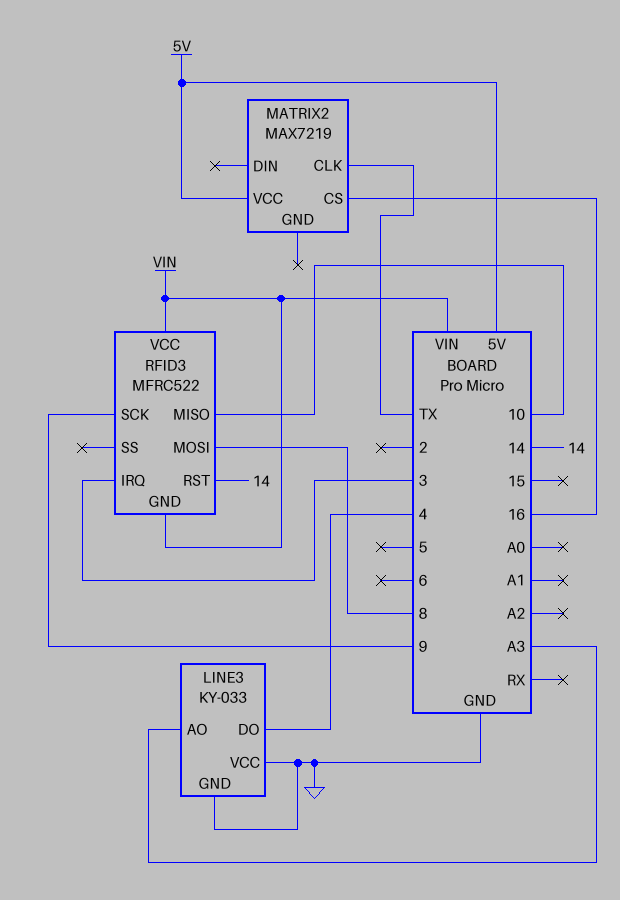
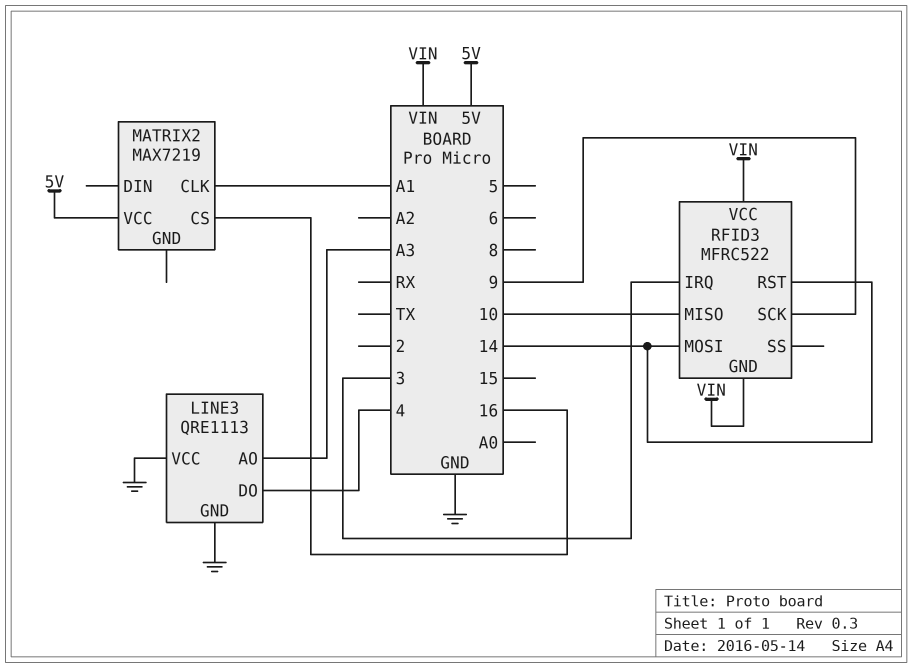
LINE3: KY-033 -> QRE1113
MATRIX2 pin CLK: TX -> A1
RFID3 pin MOSI: 8 -> 14

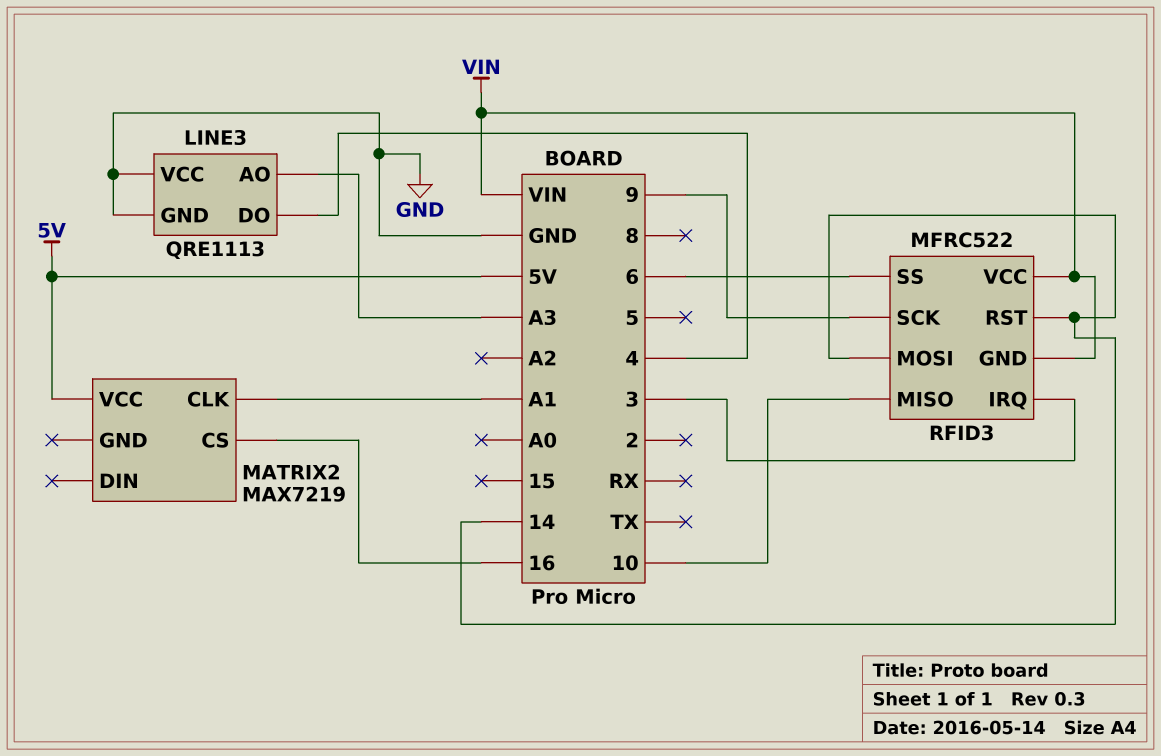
RFID3 pin SS: none -> 6

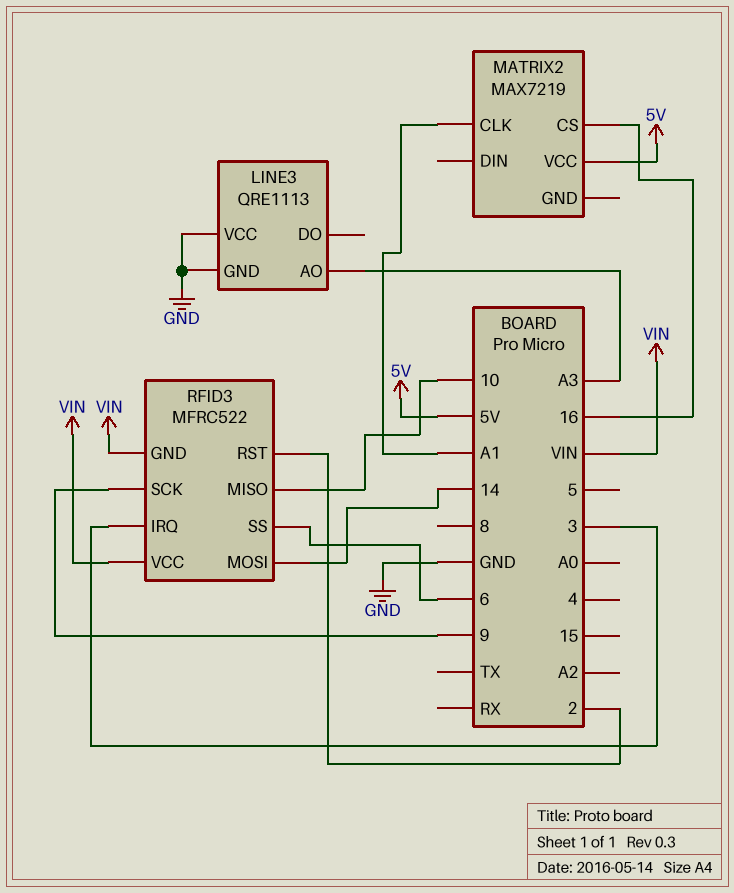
LINE3 pin DO: 4 -> none
RFID3 pin RST: 14 -> 2

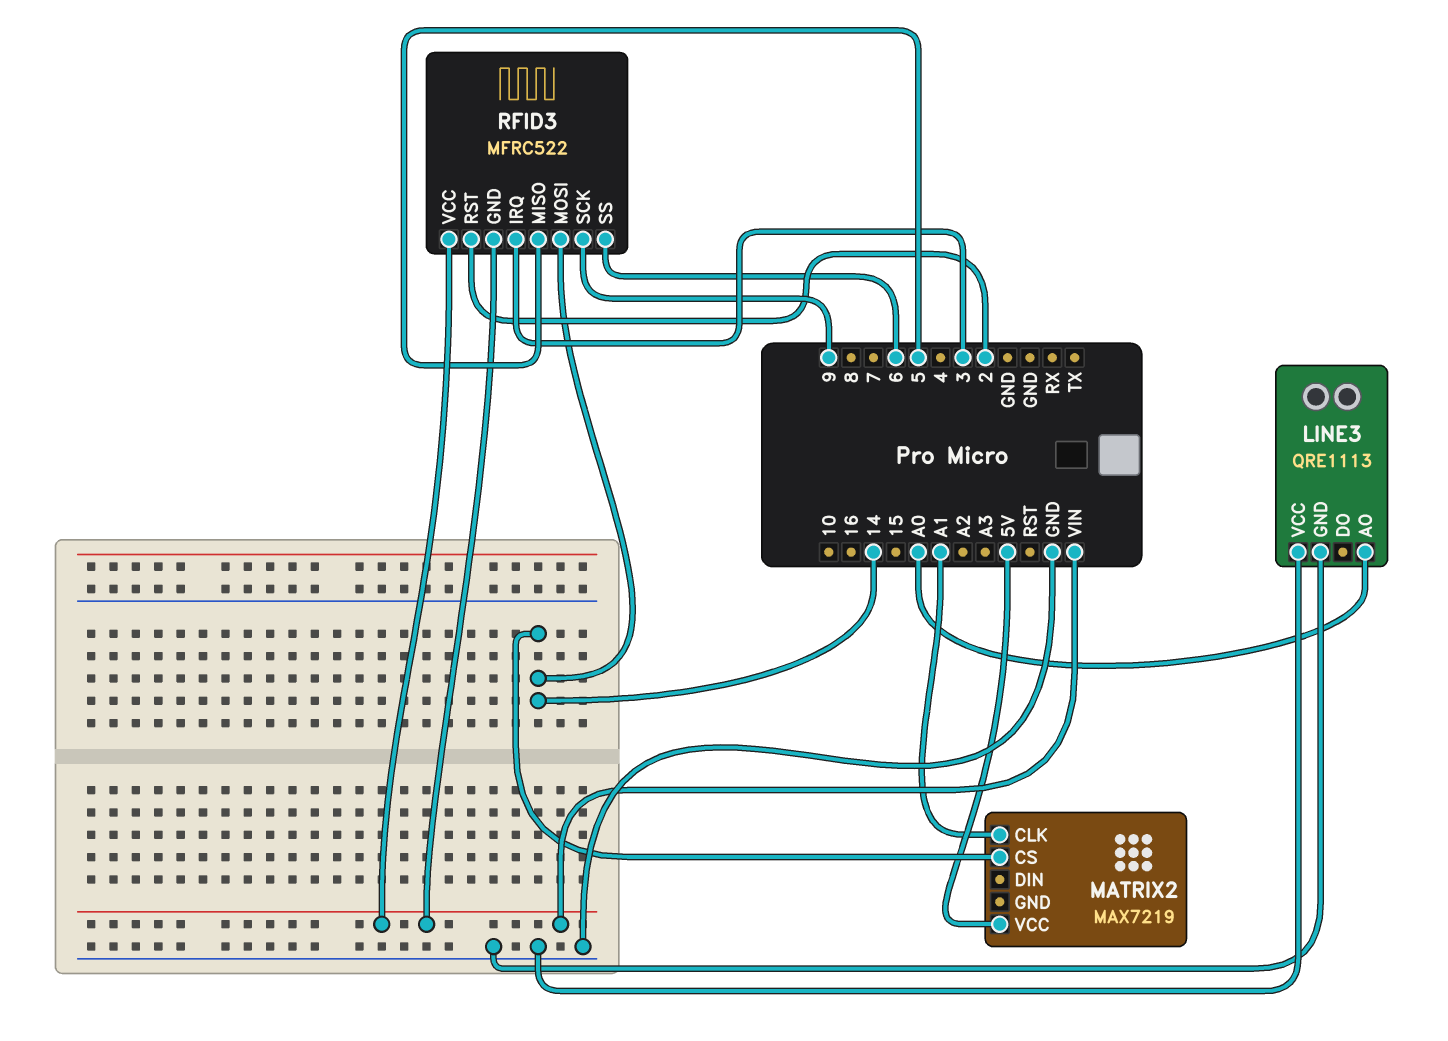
LINE3 pin AO: A3 -> A0
MATRIX2 pin CS: 16 -> 14
RFID3 pin MISO: 10 -> 5

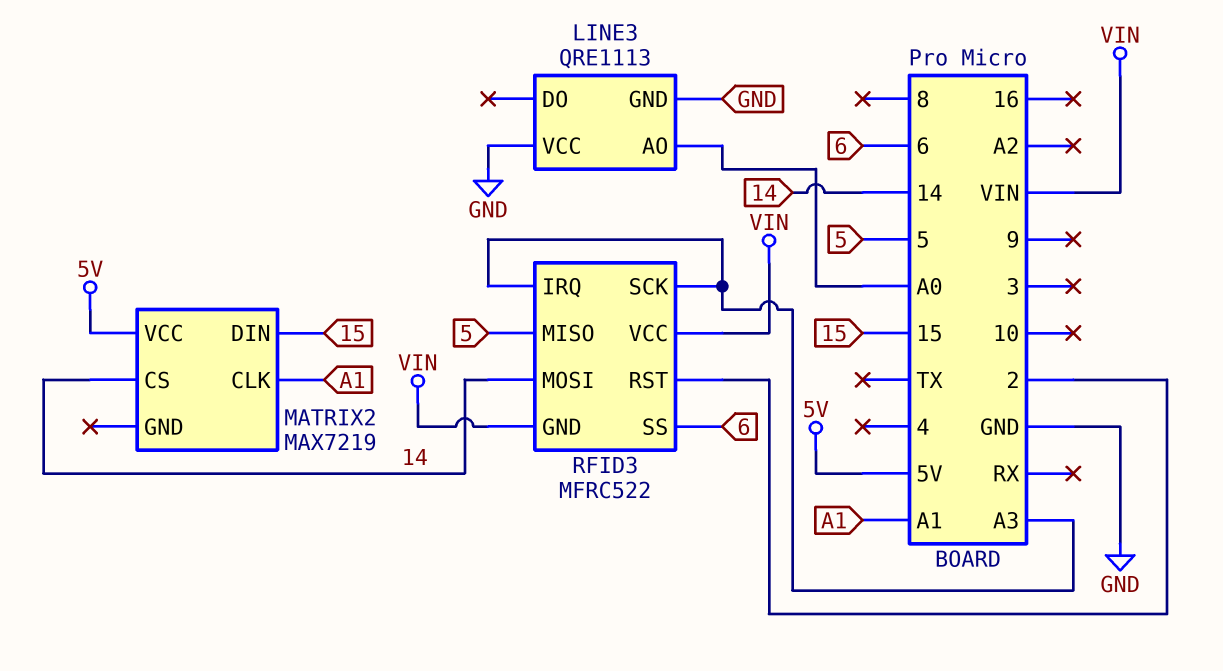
MATRIX2 pin DIN: none -> 15
RFID3 pin IRQ: 3 -> A3
RFID3 pin SCK: 9 -> A3

